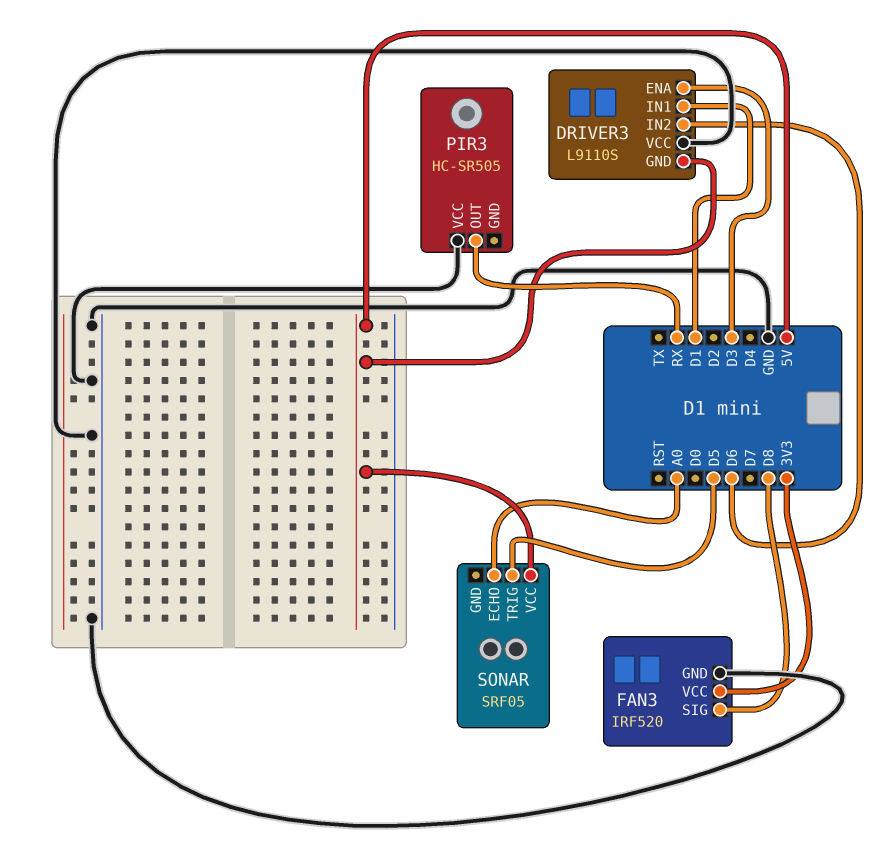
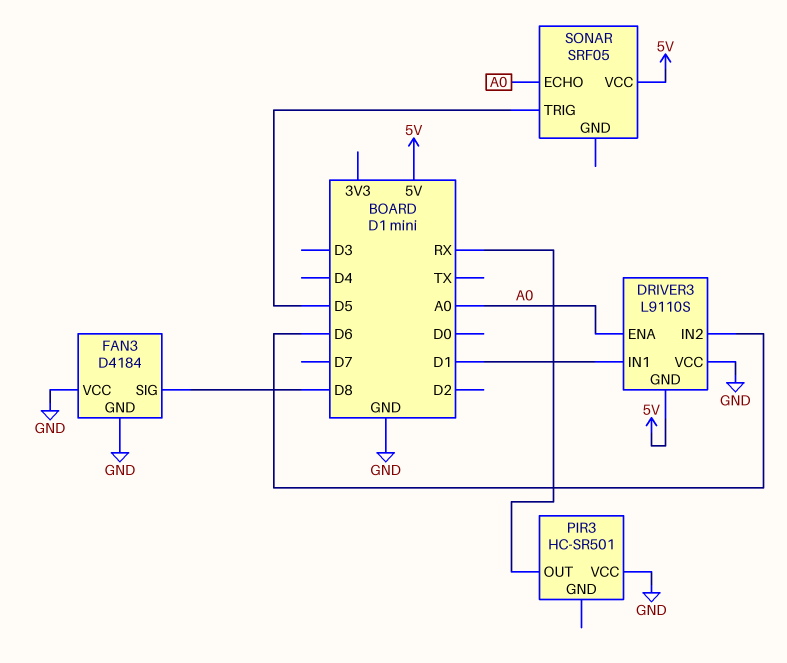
DRIVER3 pin ENA: D3 -> A0
FAN3: IRF520 -> D4184
FAN3 pin VCC: 3V3 -> GND
PIR3: HC-SR505 -> HC-SR501

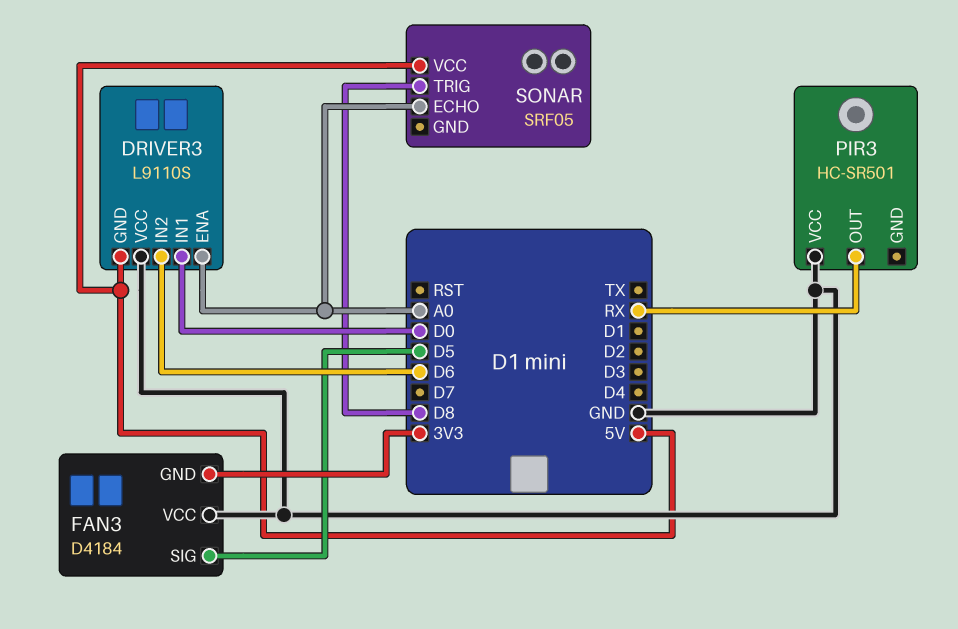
DRIVER3 pin IN1: D1 -> D0
FAN3 pin GND: GND -> 3V3
FAN3 pin SIG: D8 -> D5
SONAR pin TRIG: D5 -> D8

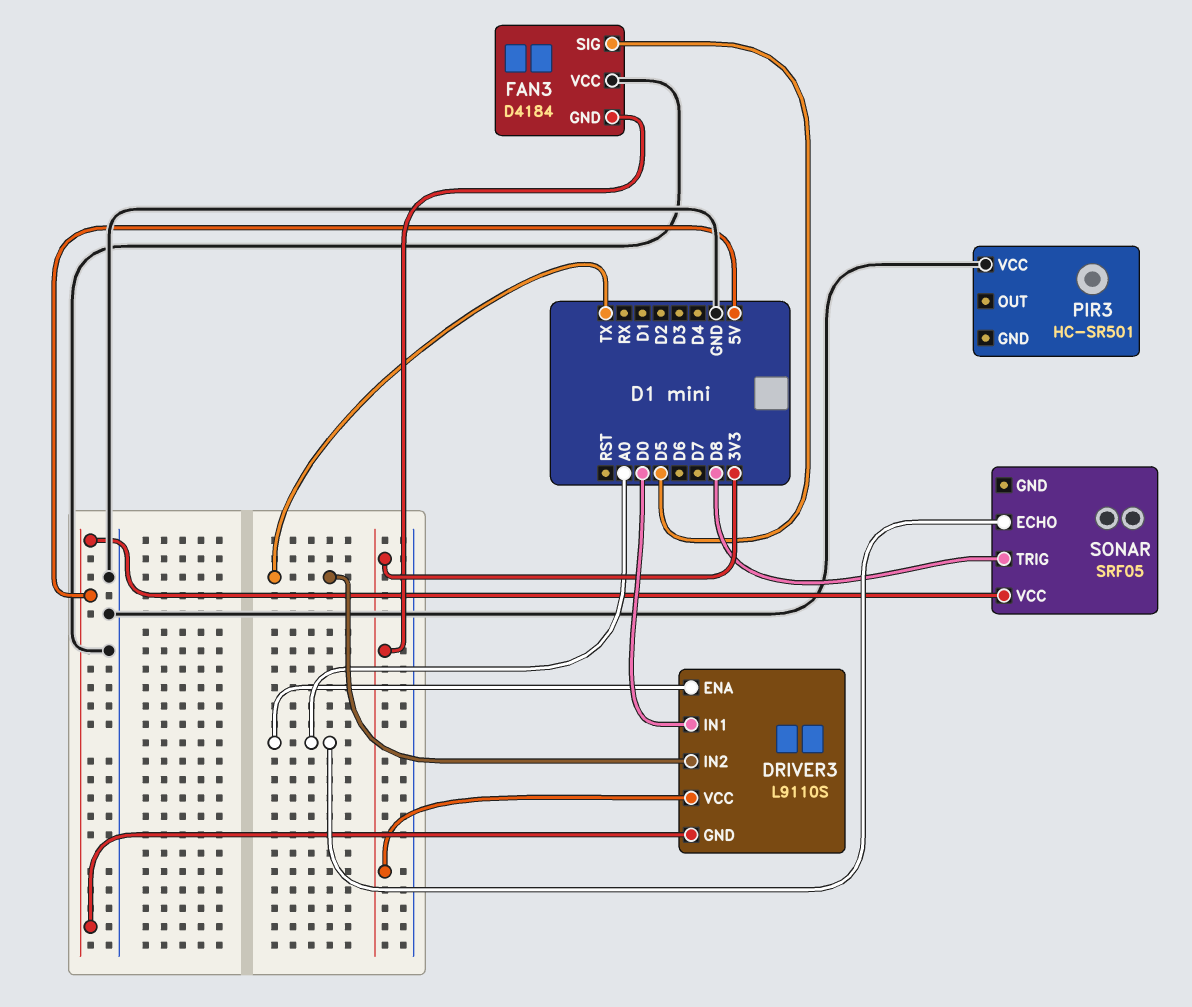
DRIVER3 pin IN2: D6 -> TX
DRIVER3 pin VCC: GND -> 3V3
PIR3 pin OUT: RX -> none

